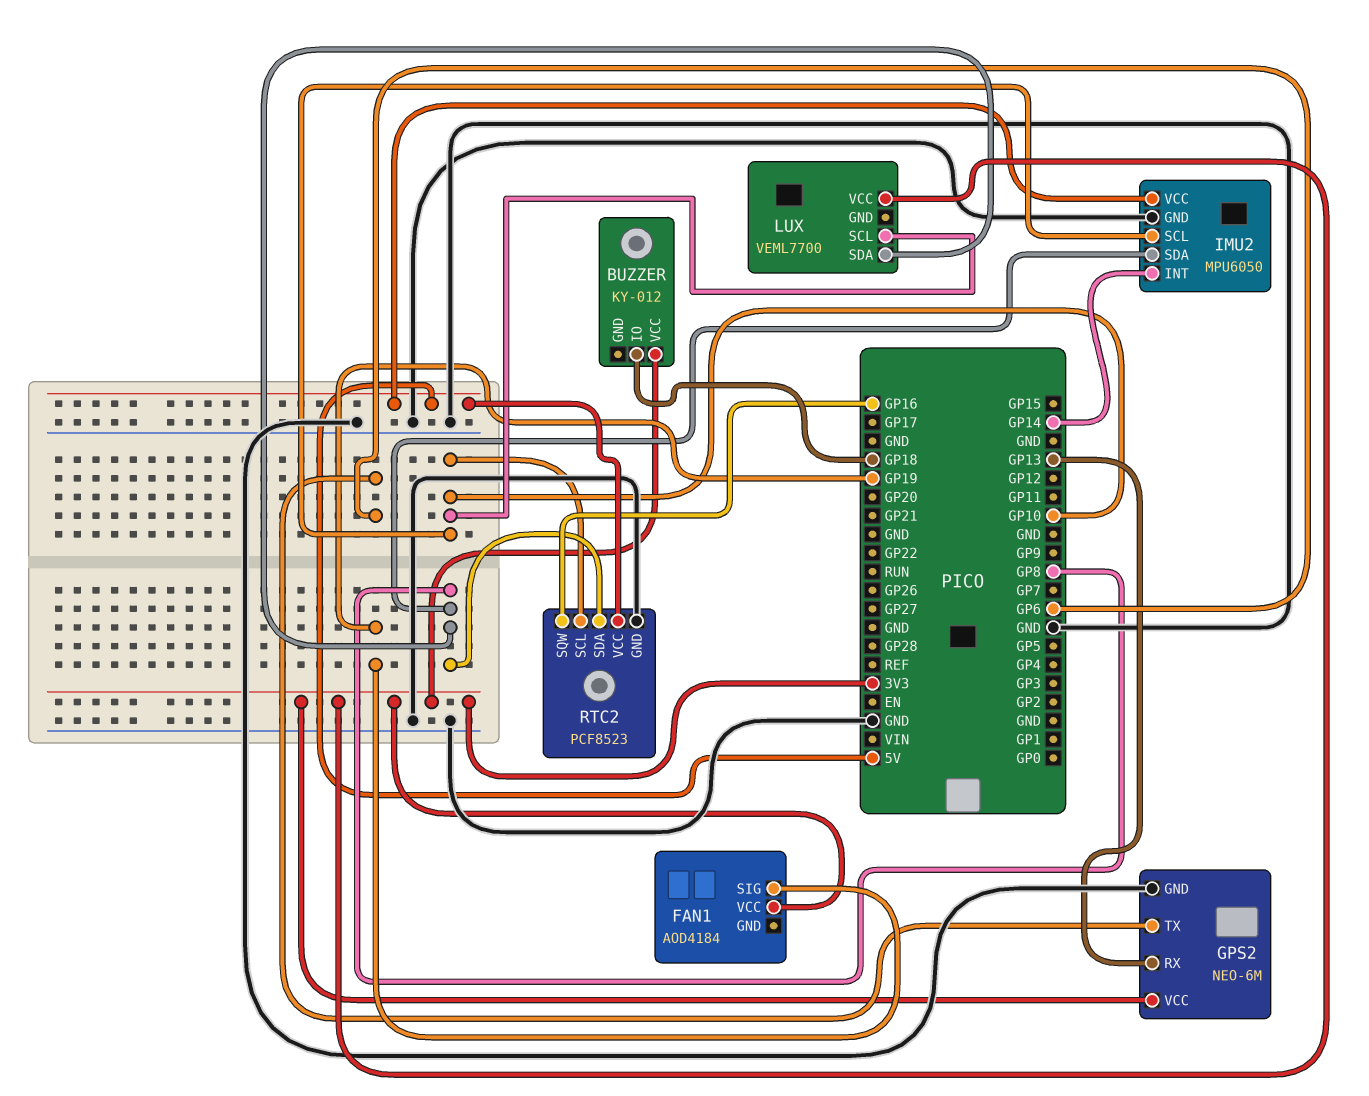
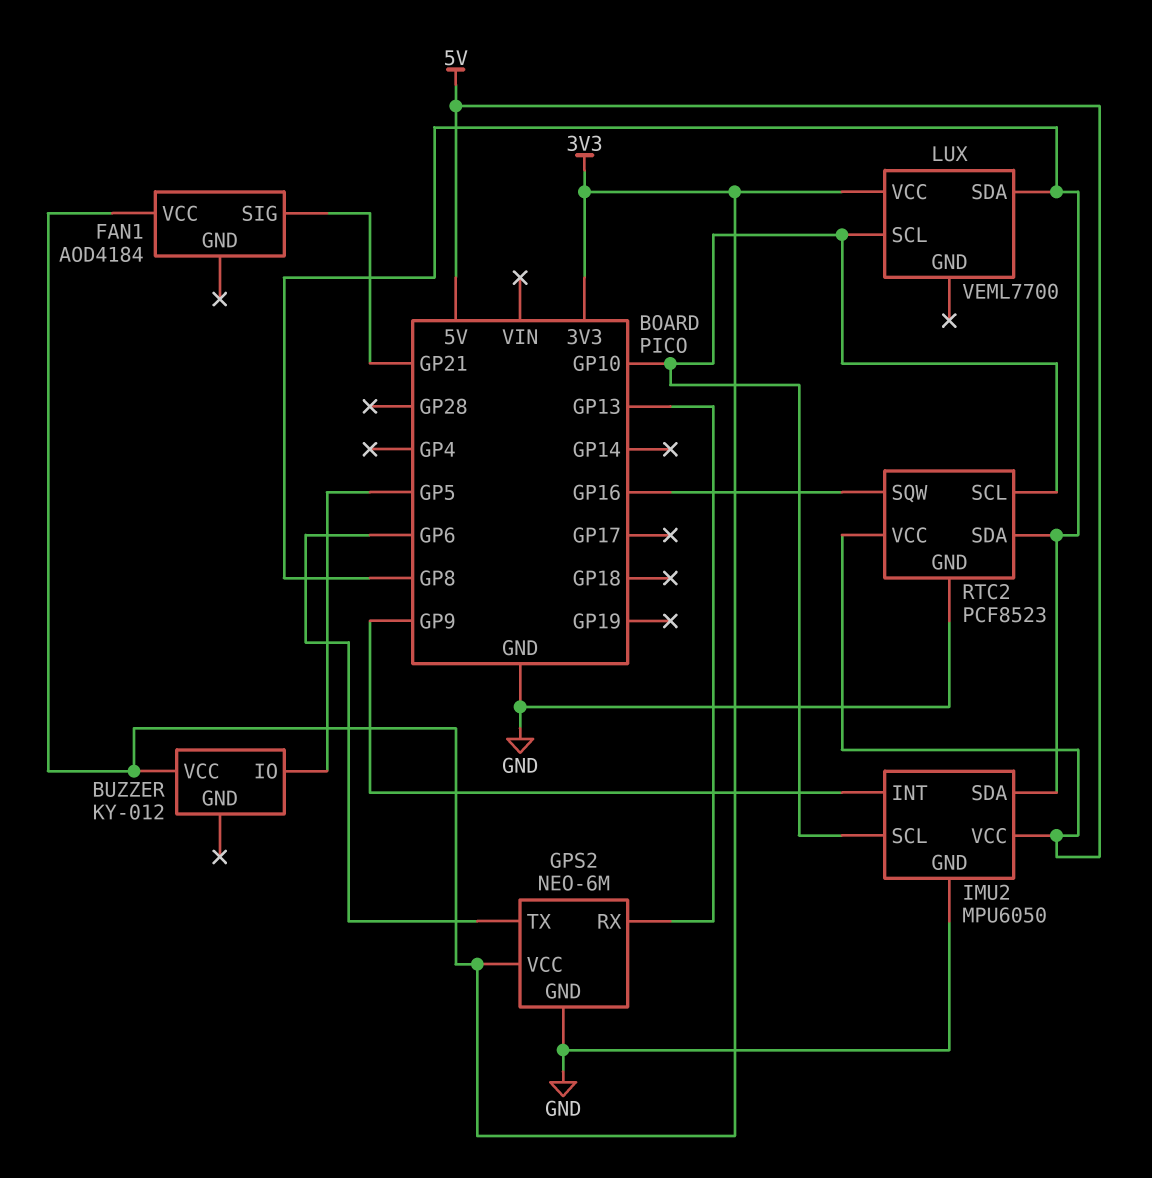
BUZZER pin IO: GP18 -> GP5
FAN1 pin SIG: GP19 -> GP21
IMU2 pin INT: GP14 -> GP9

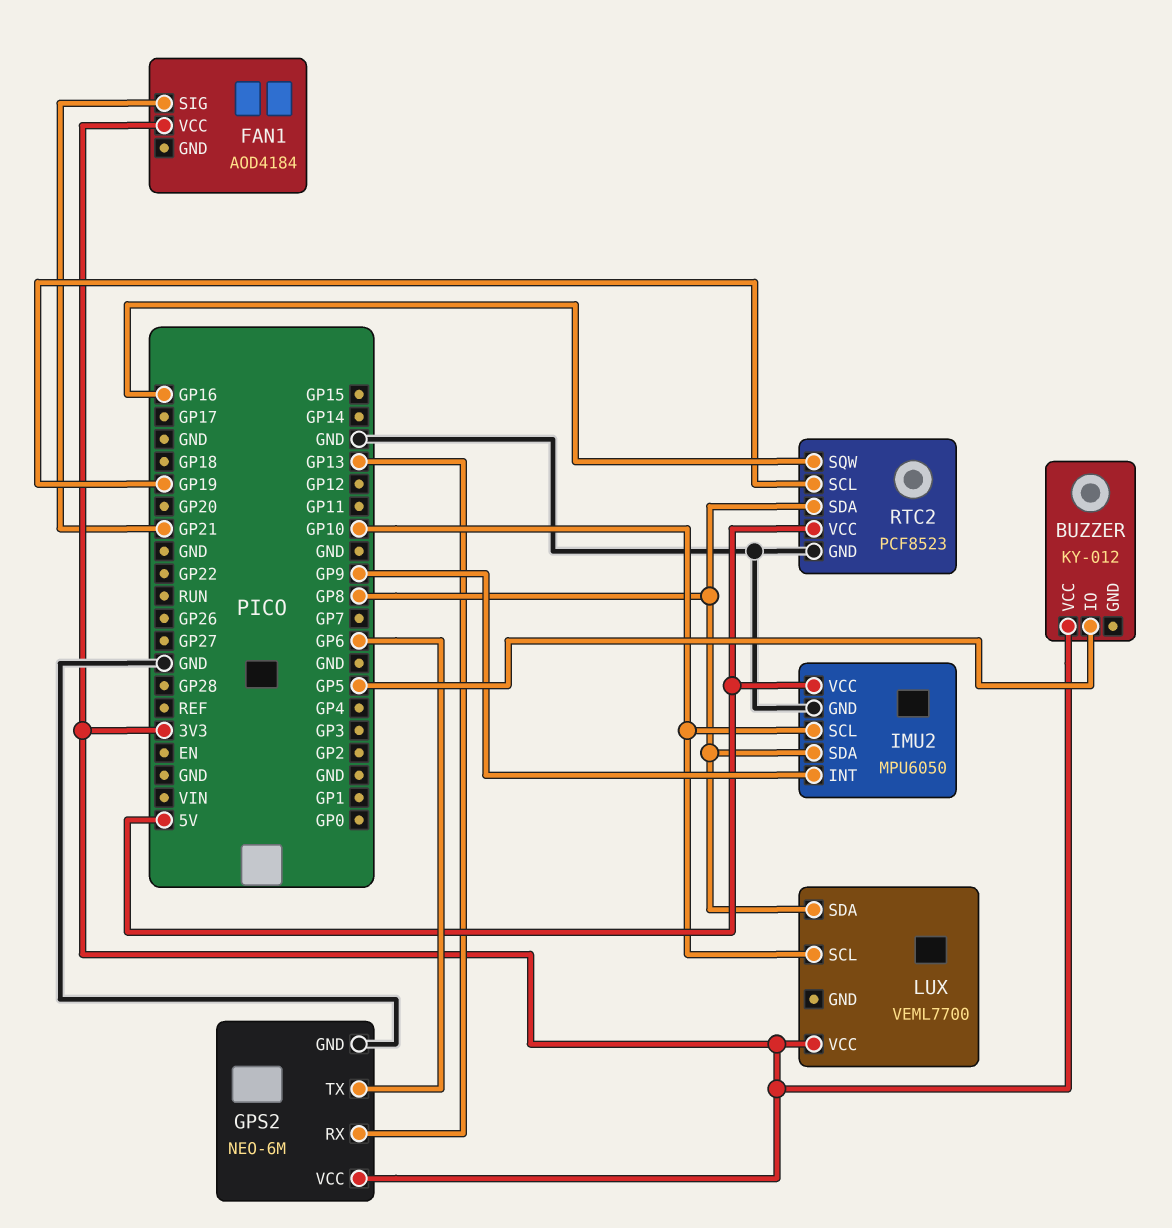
RTC2 pin SCL: GP10 -> GP19

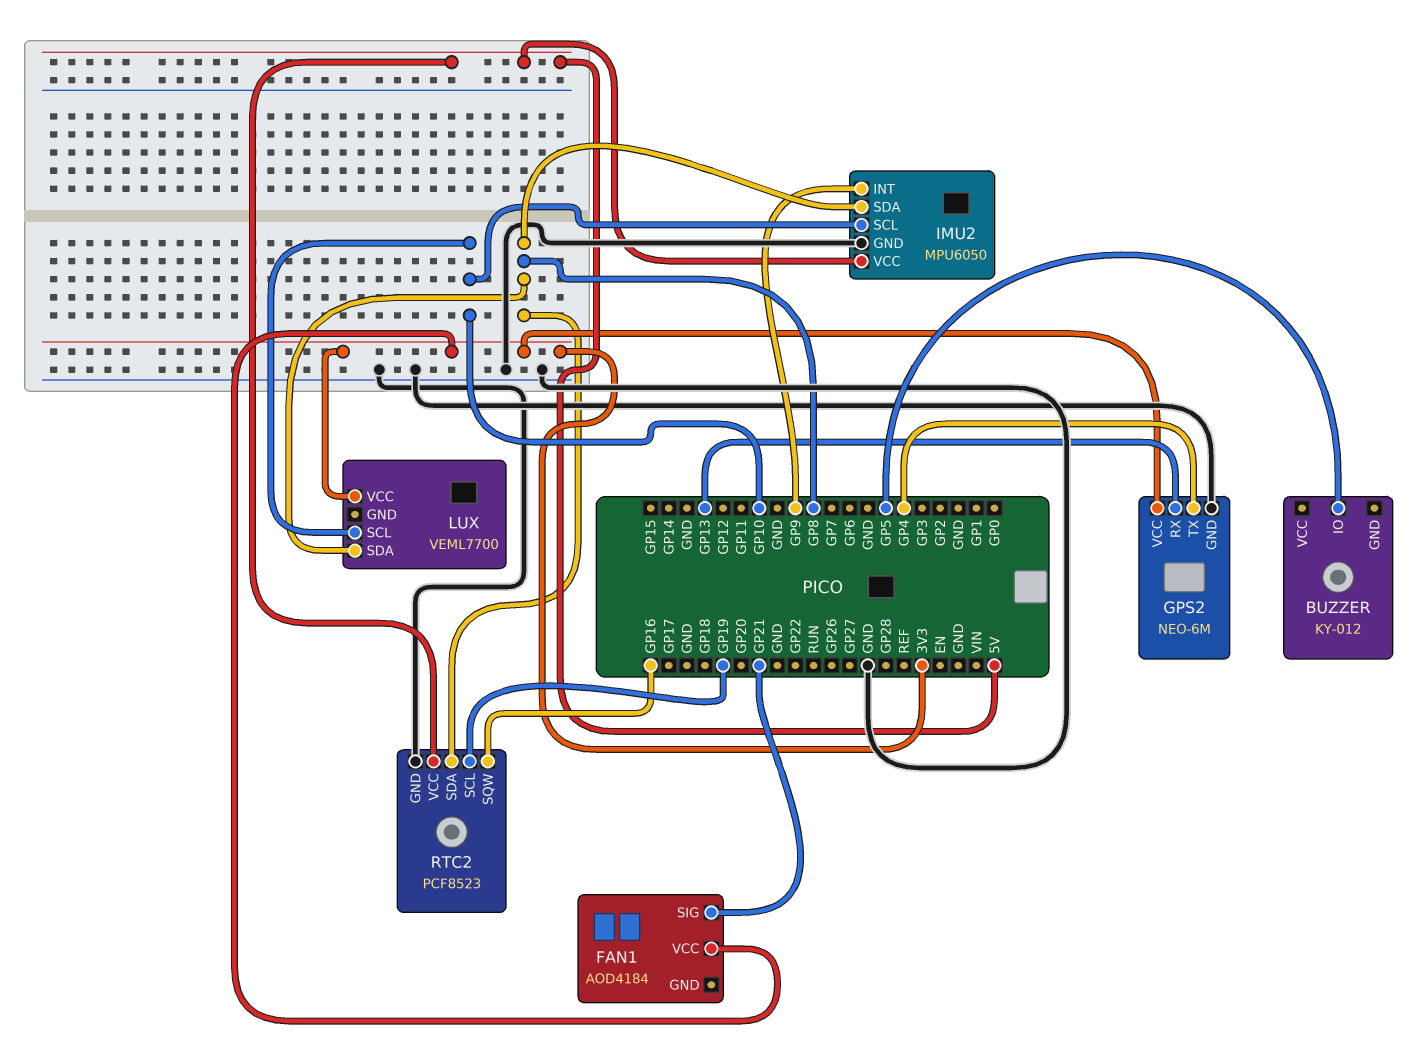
BUZZER pin VCC: 3V3 -> none
GPS2 pin TX: GP6 -> GP4

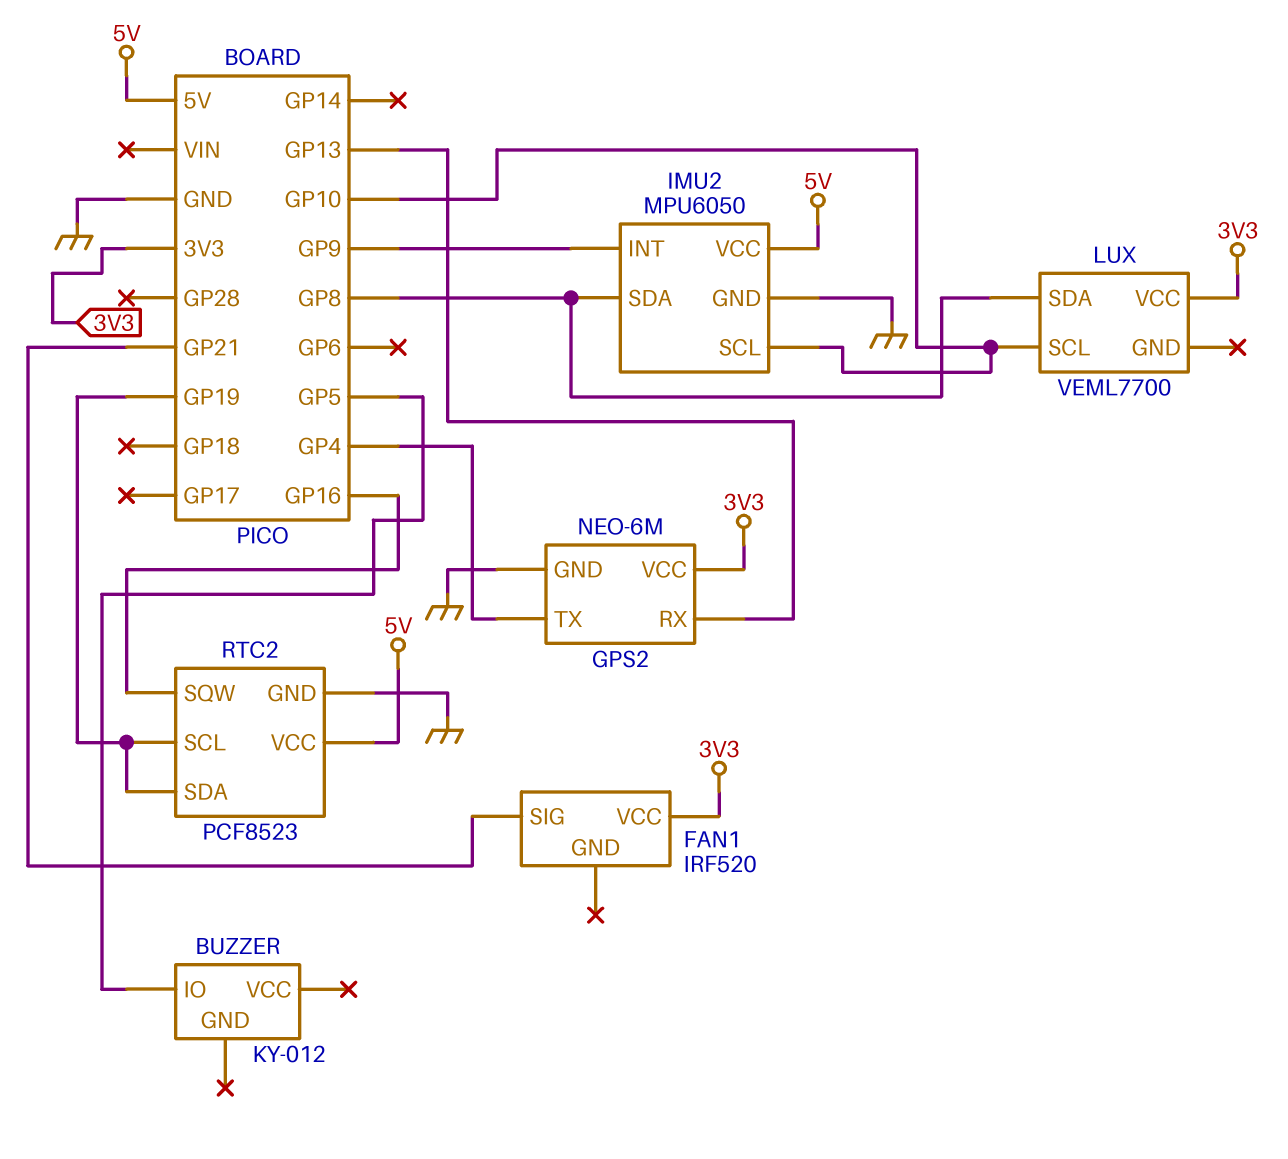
FAN1: AOD4184 -> IRF520
RTC2 pin SDA: GP8 -> GP19

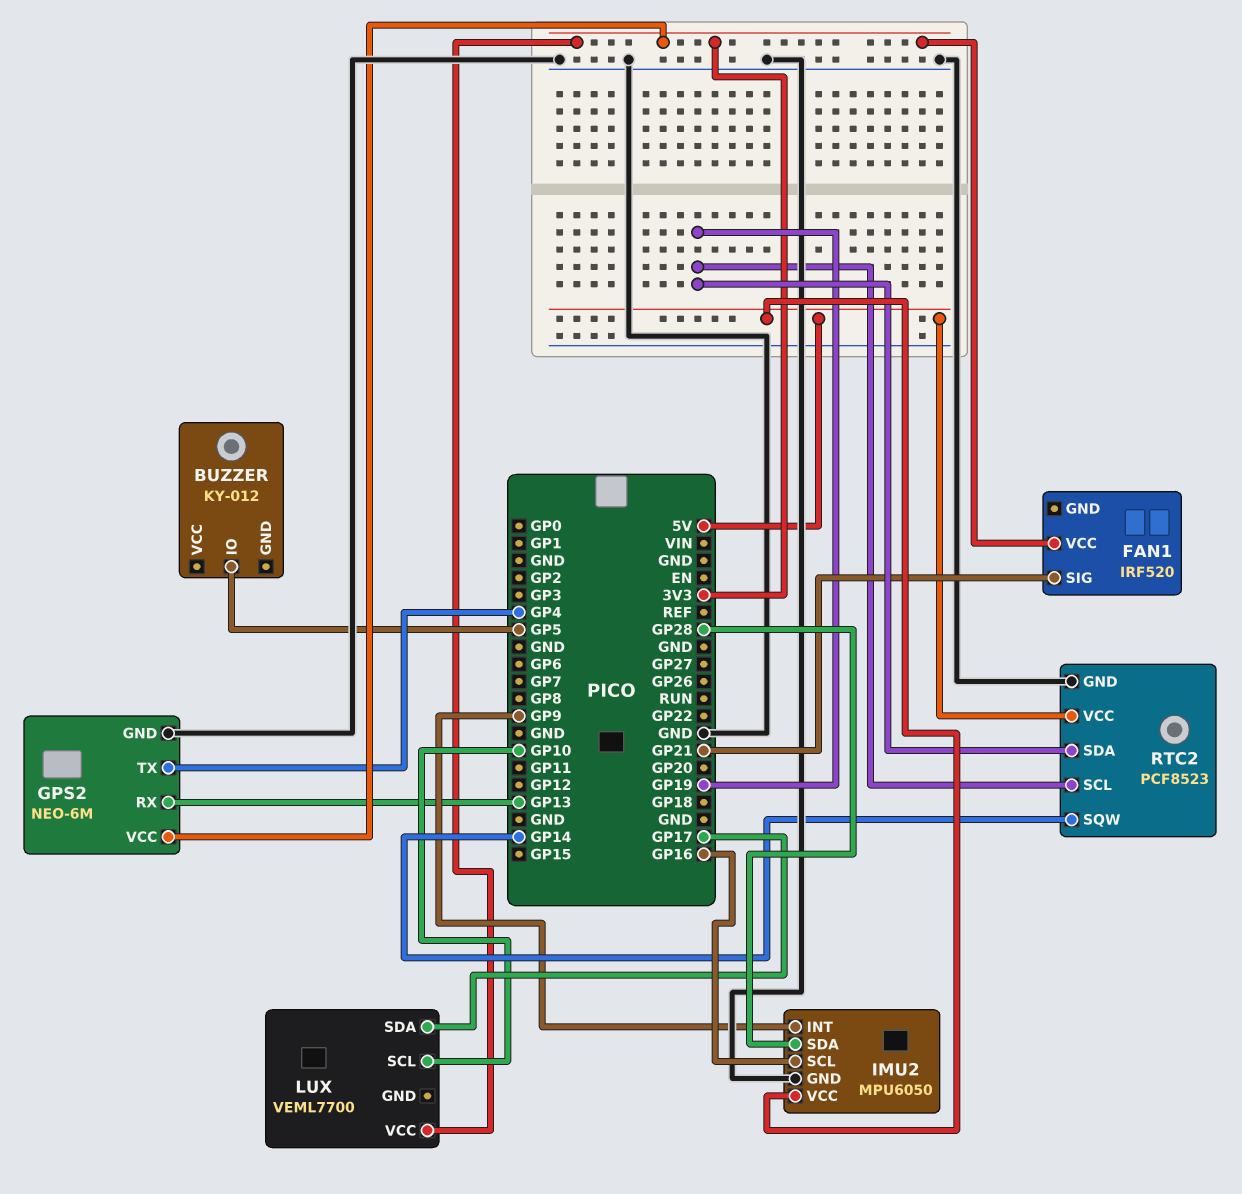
IMU2 pin SCL: GP10 -> GP16
IMU2 pin SDA: GP8 -> GP28
LUX pin SDA: GP8 -> GP17
RTC2 pin SQW: GP16 -> GP14

